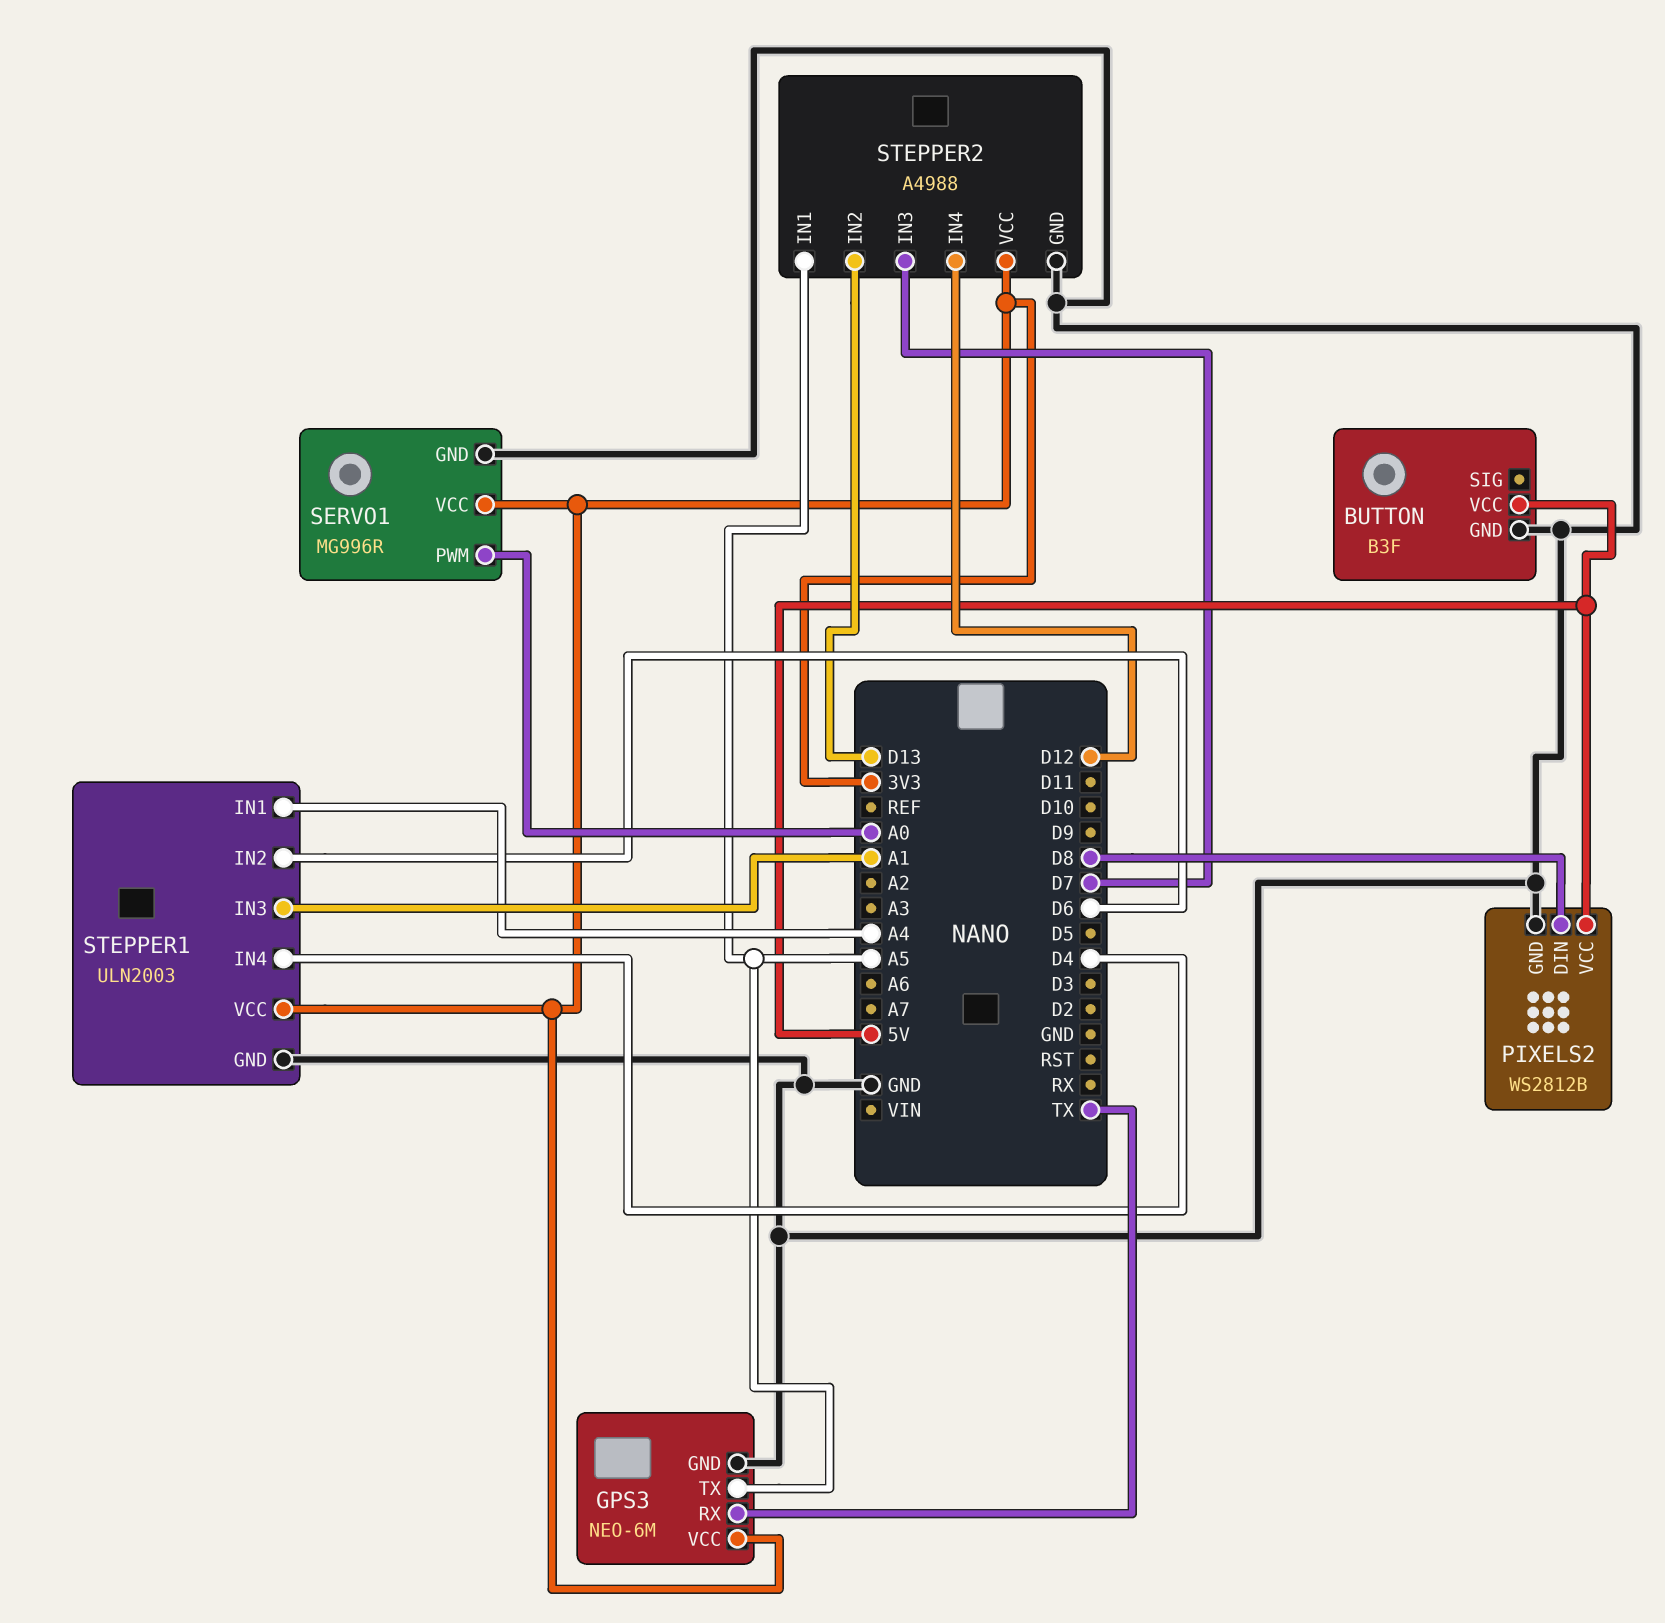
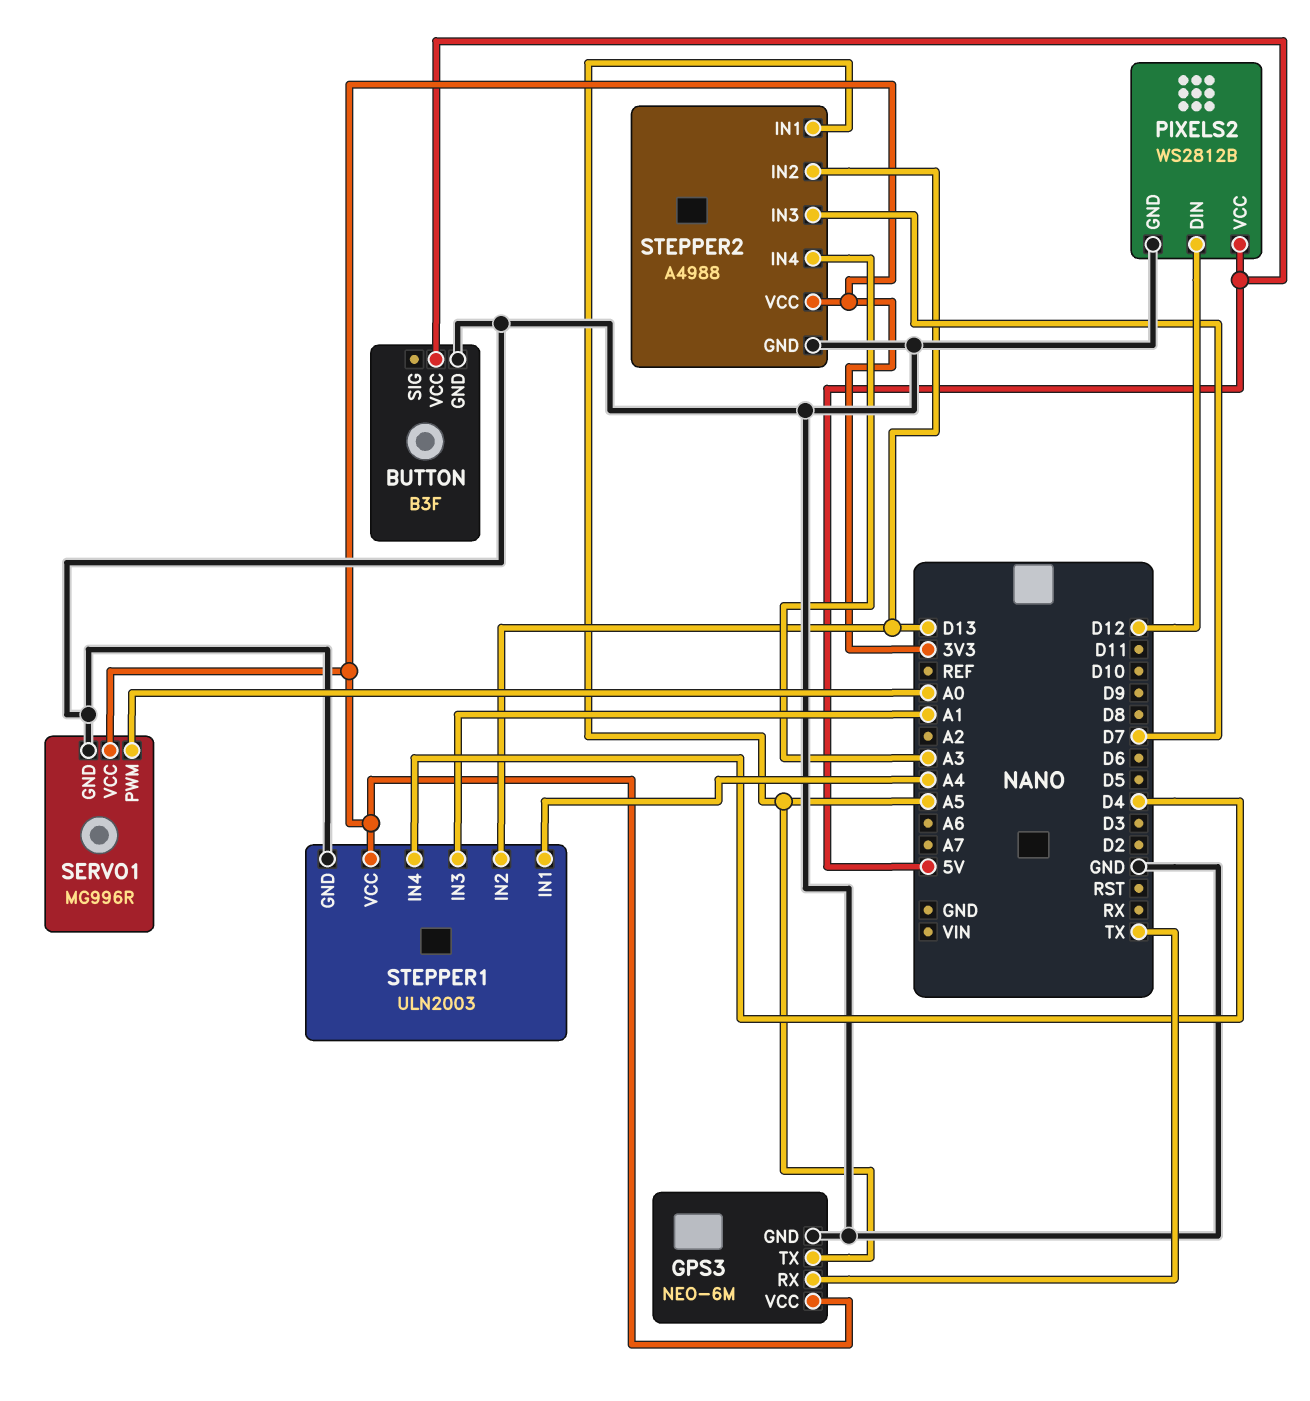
PIXELS2 pin DIN: D8 -> D12
STEPPER1 pin IN2: D6 -> D13
STEPPER2 pin IN4: D12 -> A3

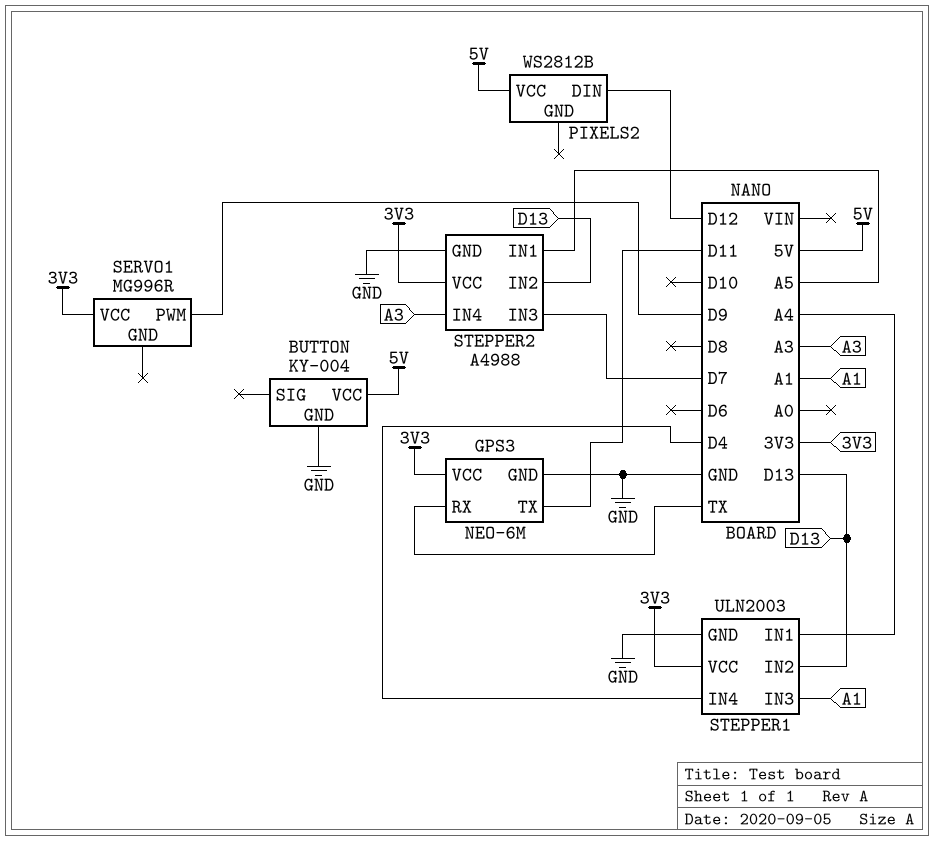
BUTTON: B3F -> KY-004
GPS3 pin TX: A5 -> D11
PIXELS2 pin GND: GND -> none
SERVO1 pin GND: GND -> none
SERVO1 pin PWM: A0 -> D9

